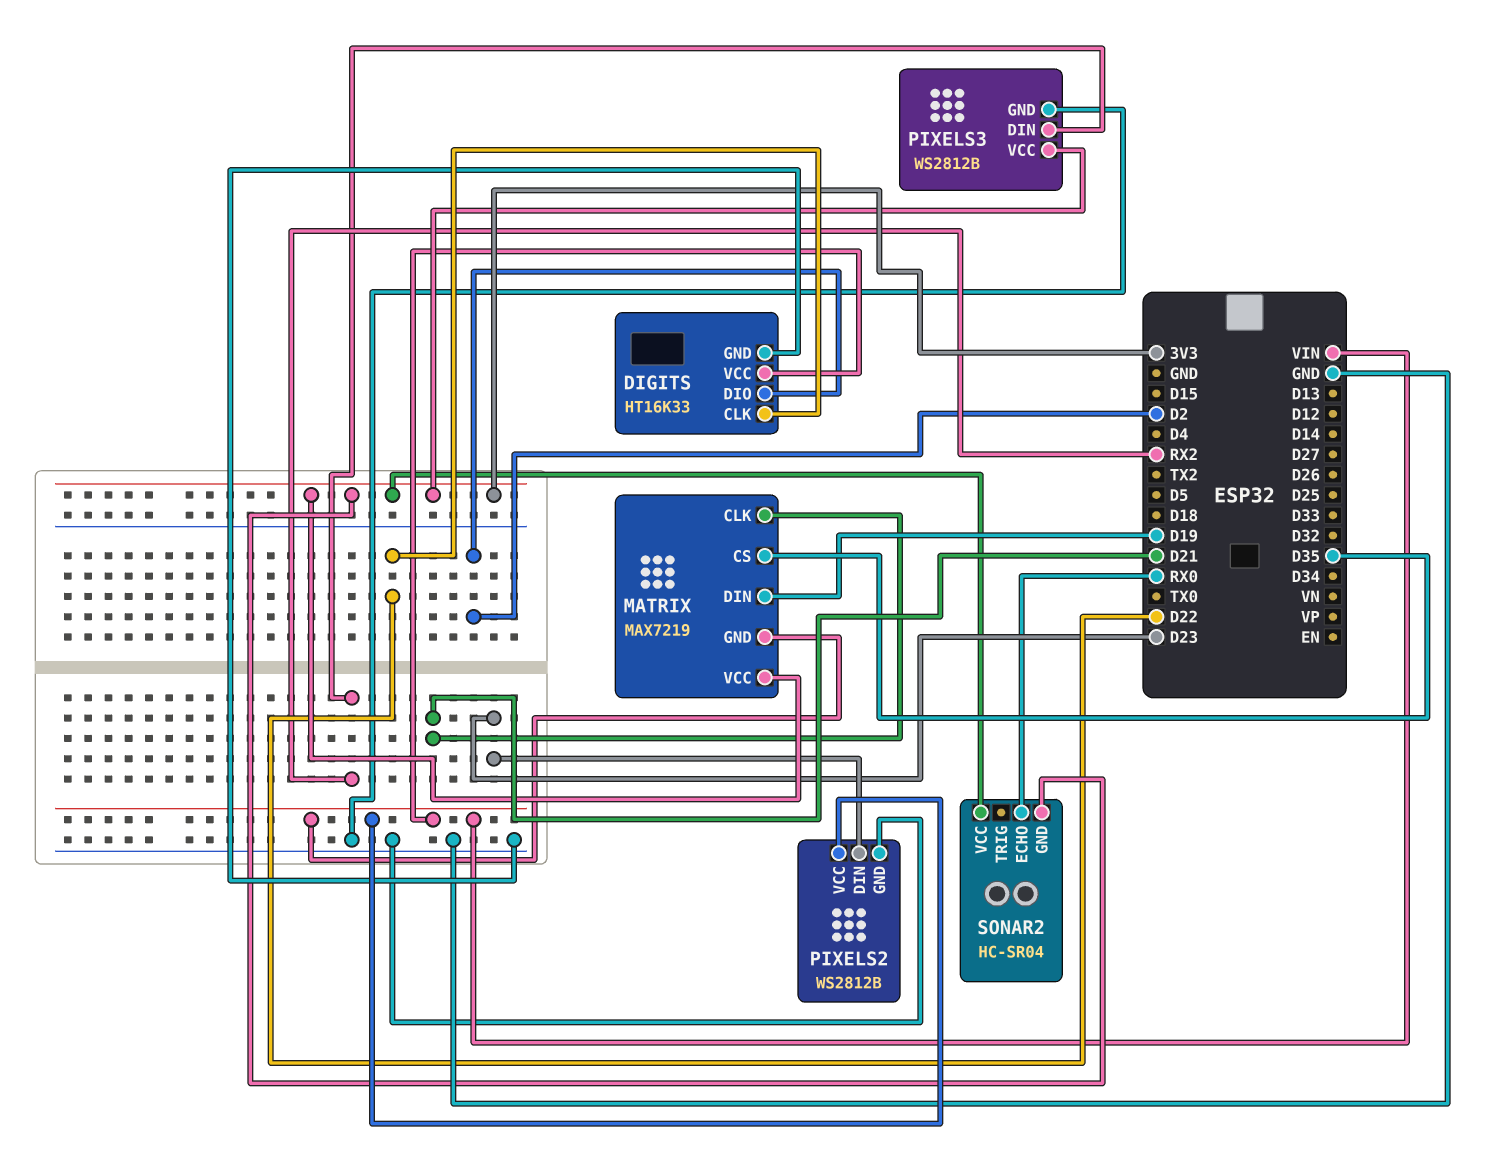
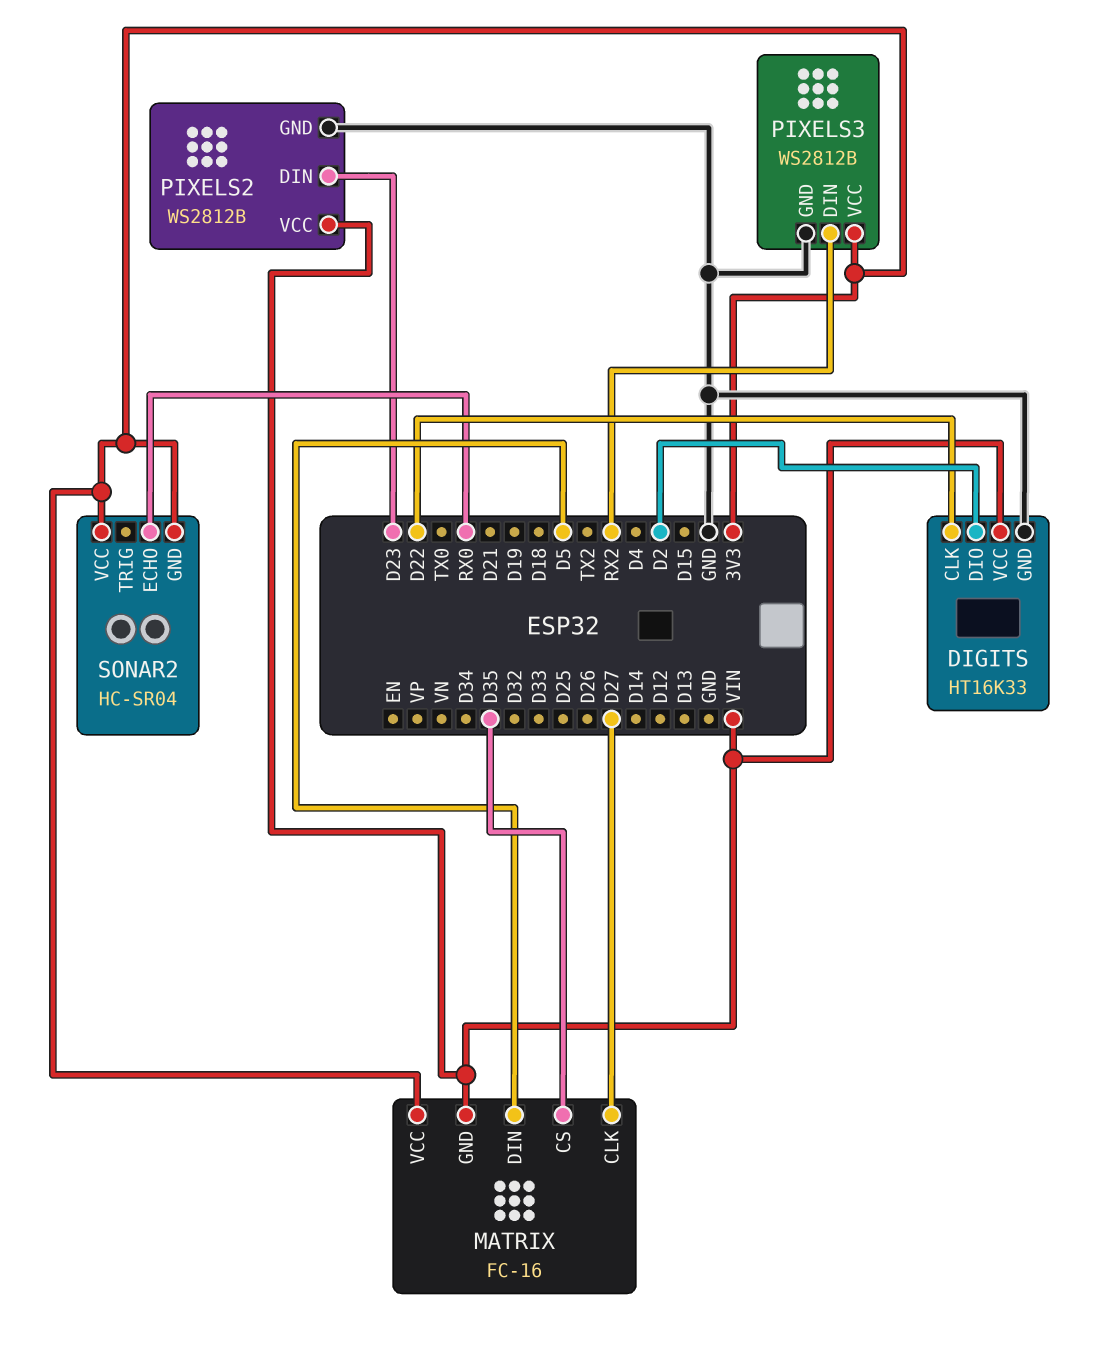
MATRIX: MAX7219 -> FC-16
MATRIX pin CLK: D21 -> D27
MATRIX pin DIN: D19 -> D5

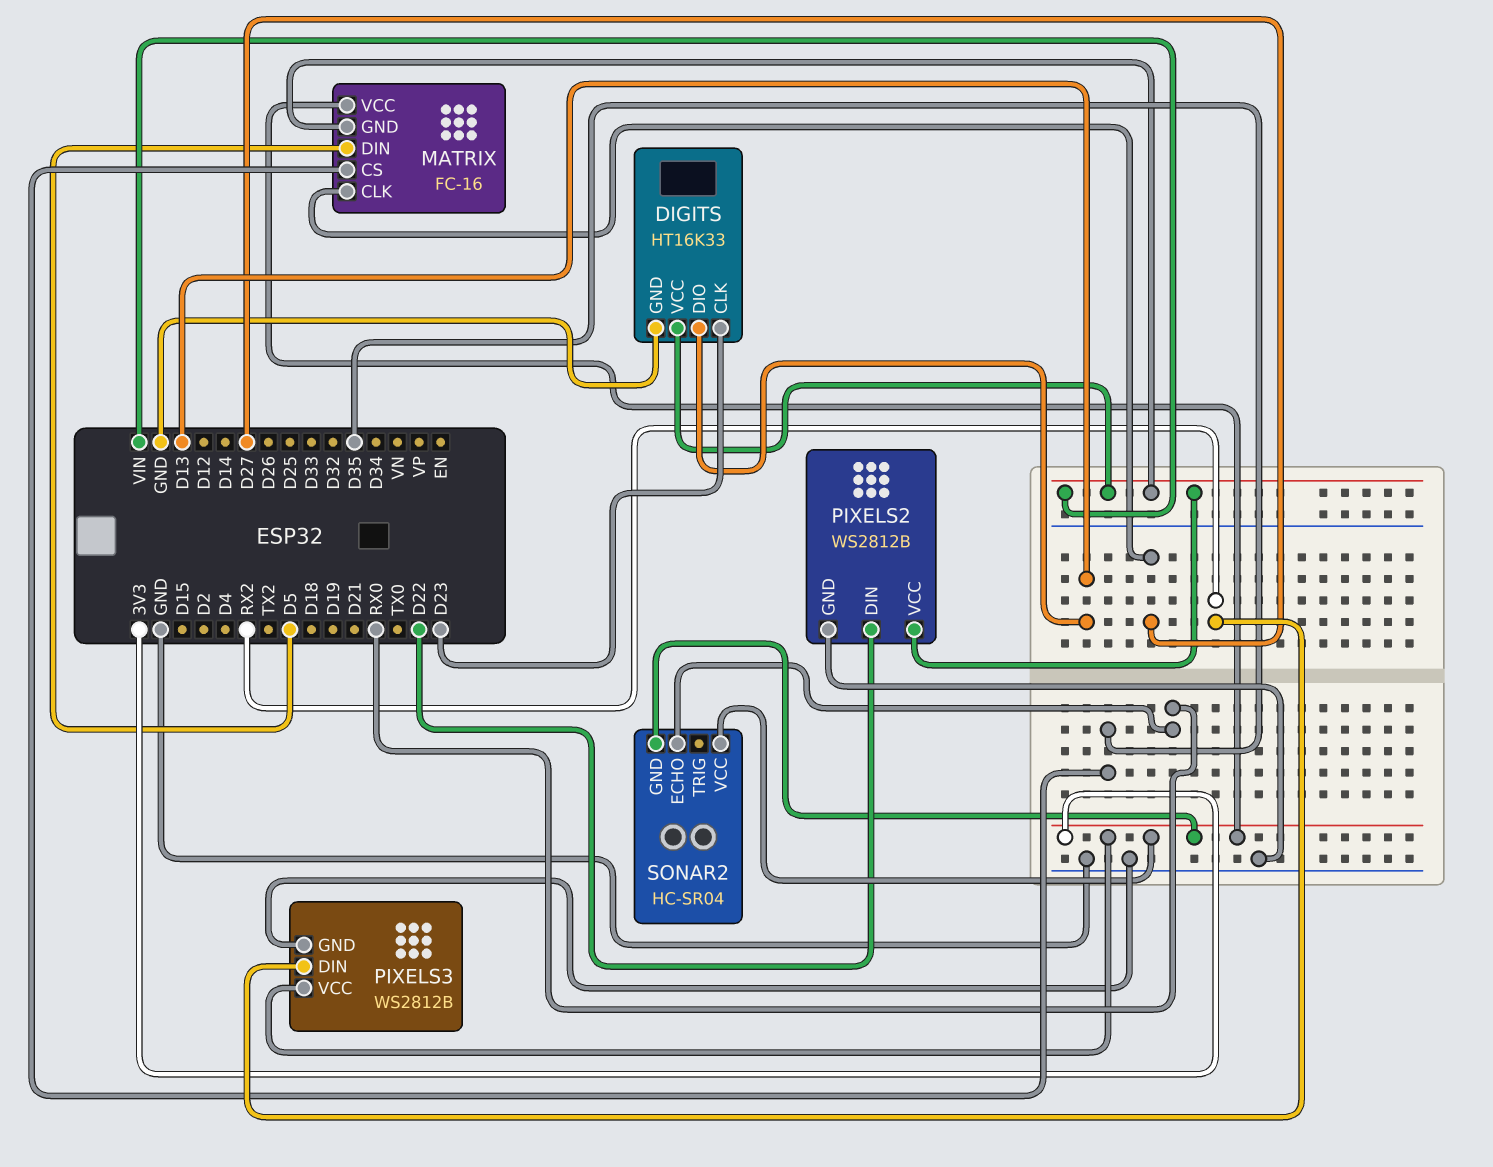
DIGITS pin CLK: D22 -> D23
DIGITS pin DIO: D2 -> D13
PIXELS2 pin DIN: D23 -> D22

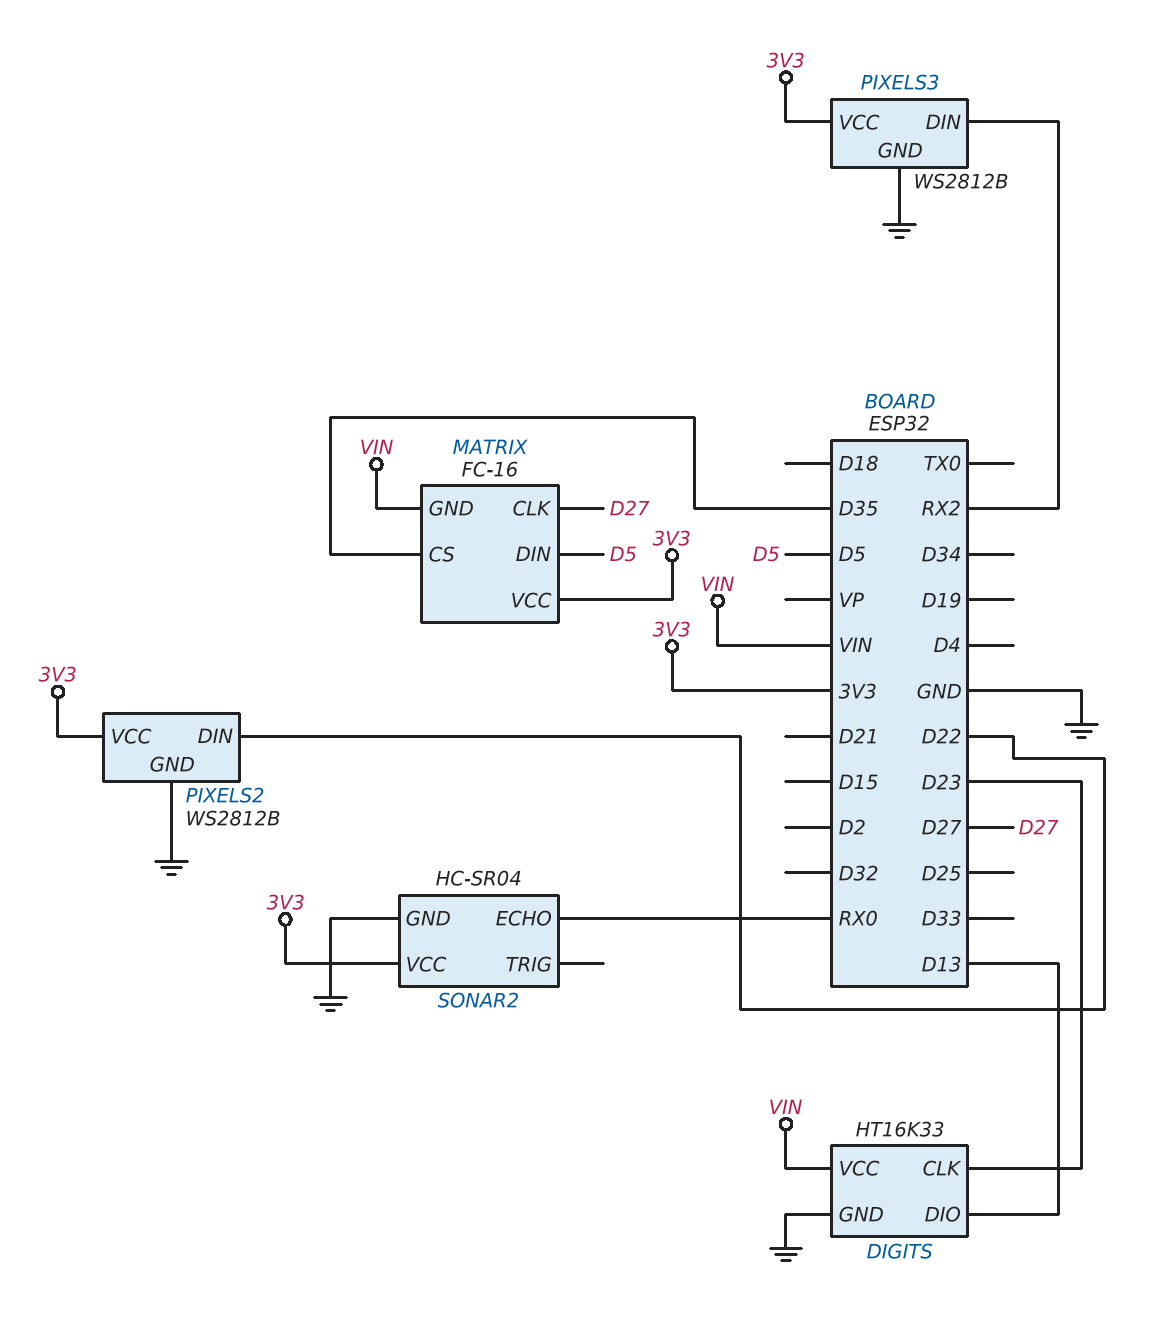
PIXELS2 pin VCC: VIN -> 3V3
SONAR2 pin GND: 3V3 -> GND

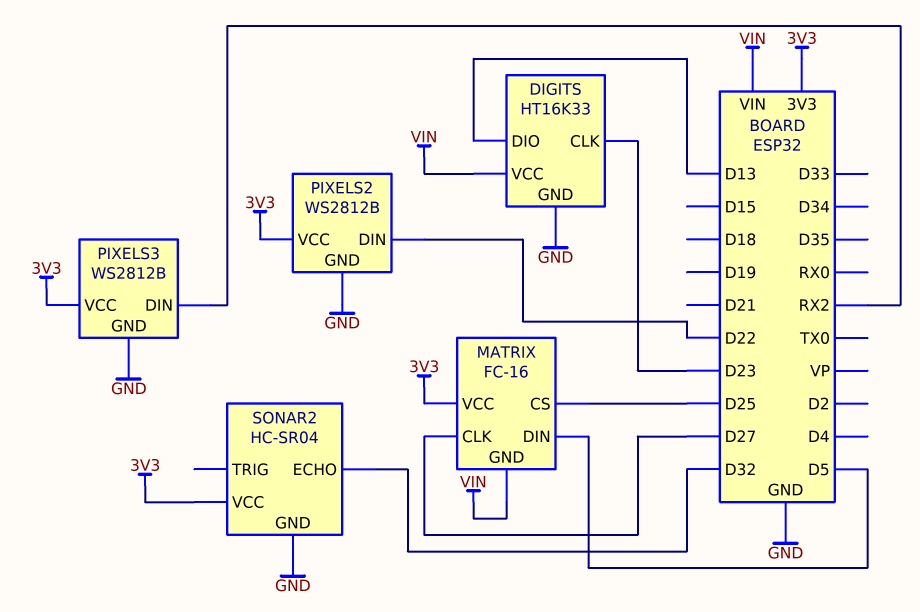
MATRIX pin CS: D35 -> D25
SONAR2 pin ECHO: RX0 -> D32

